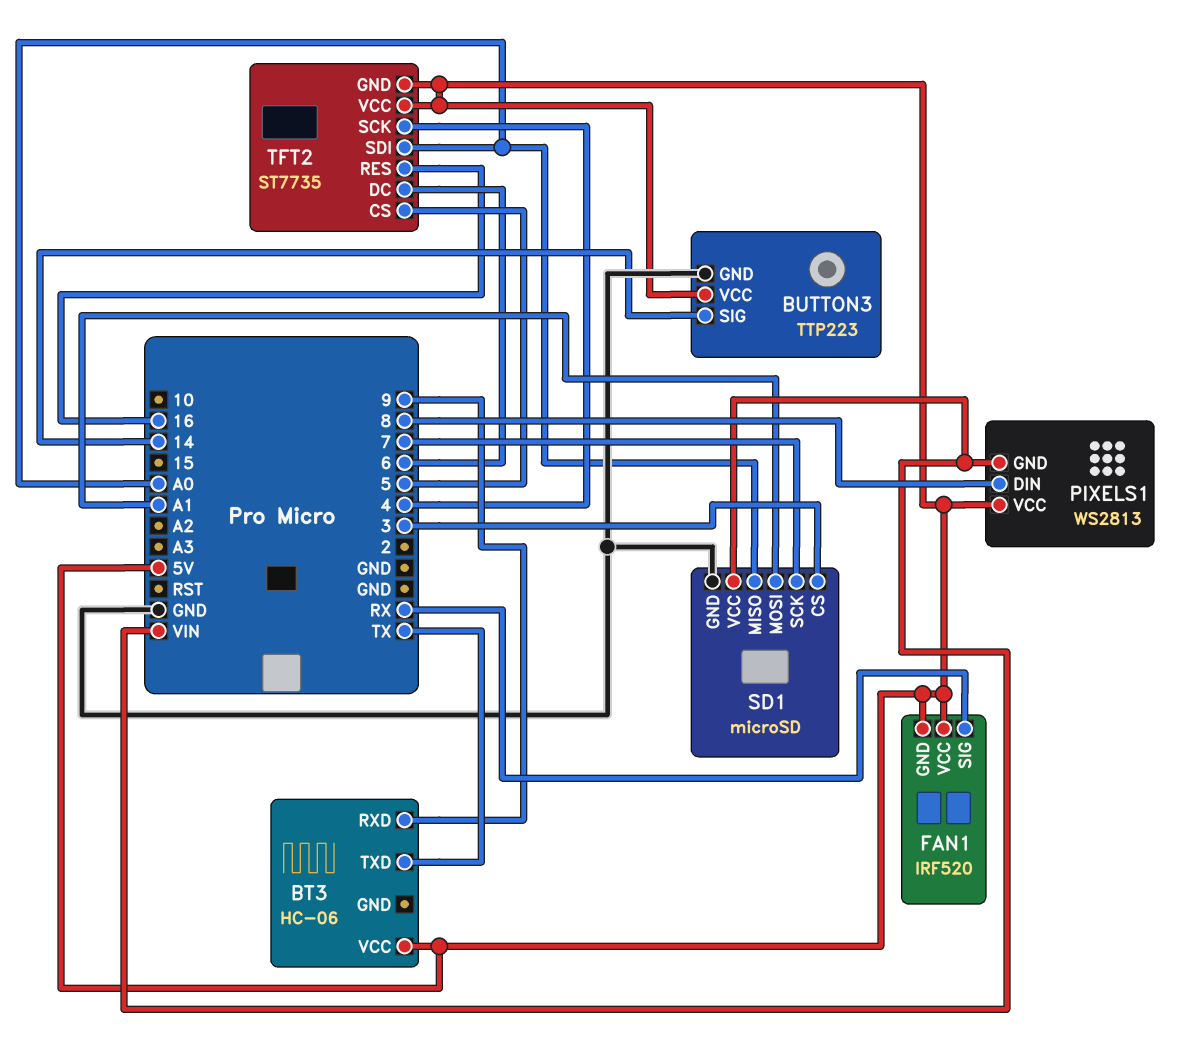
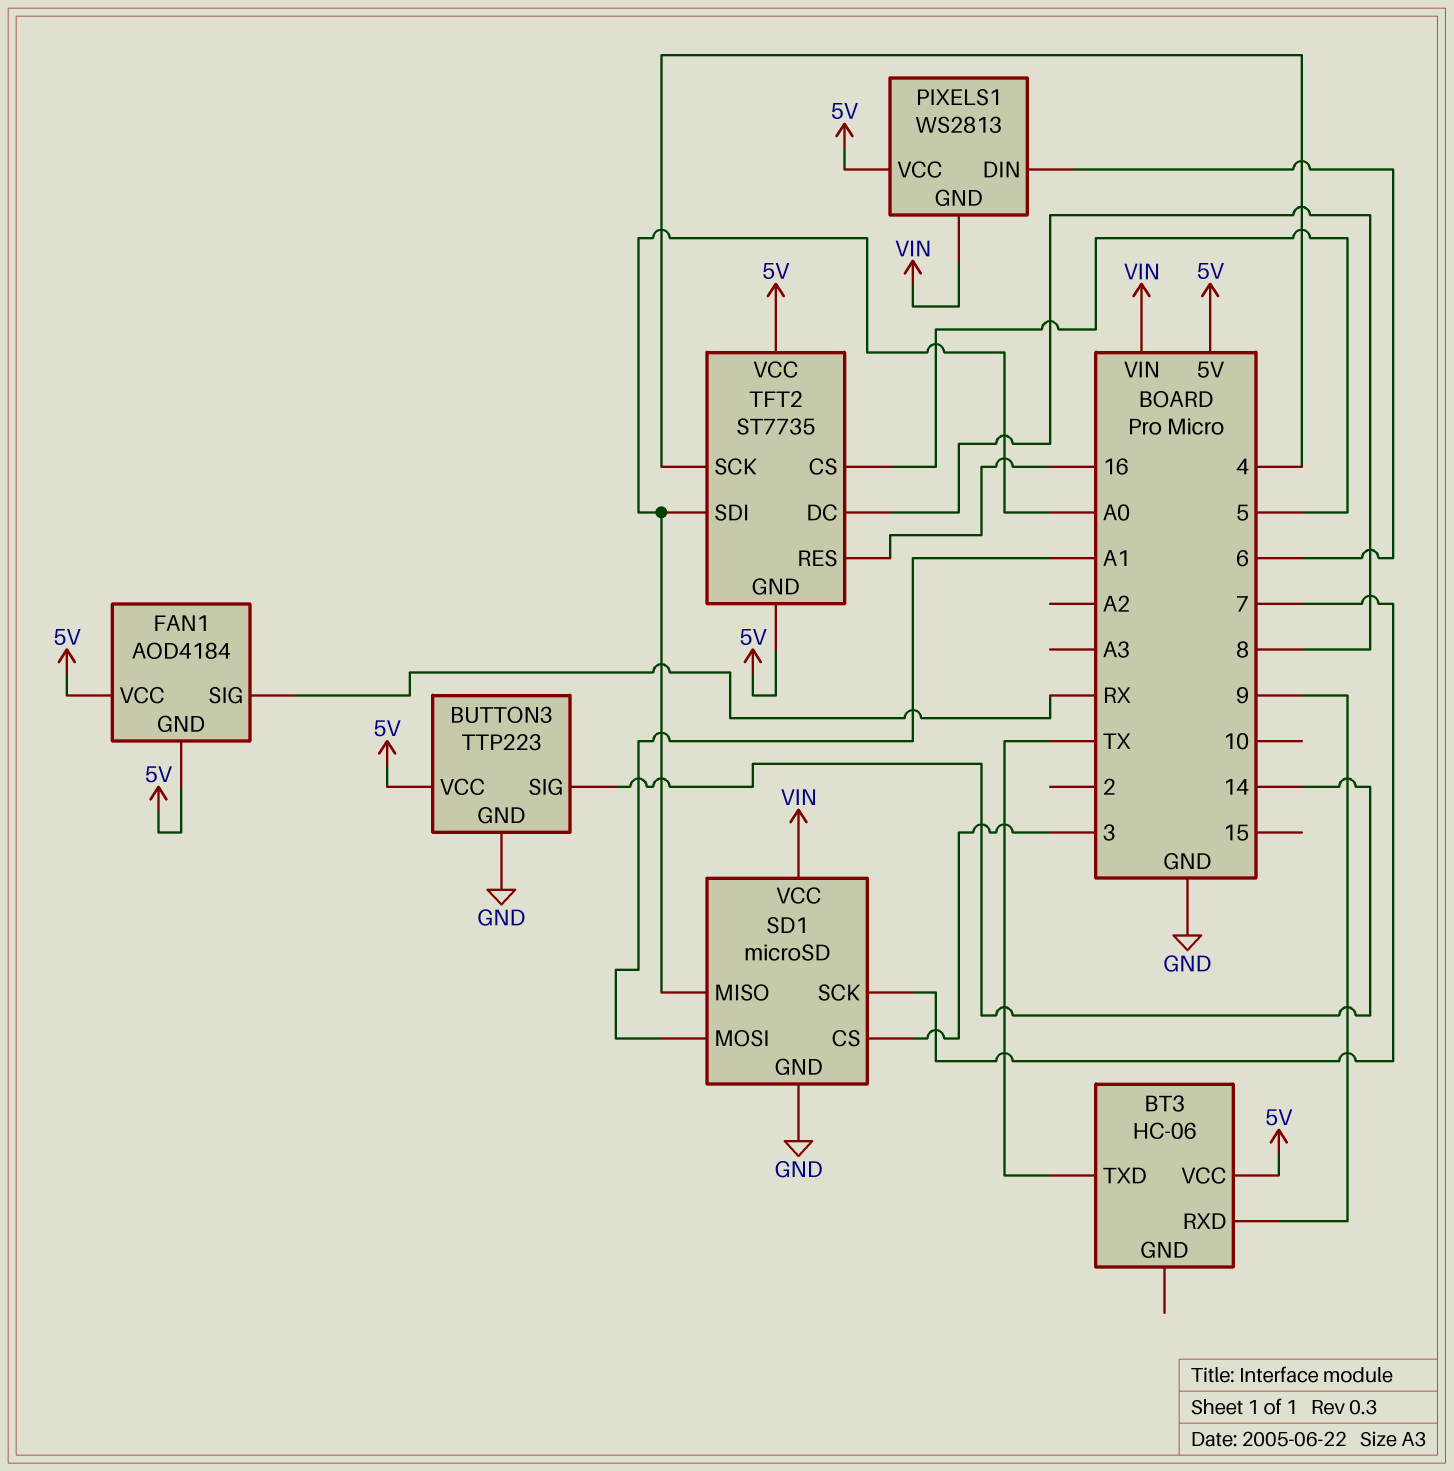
FAN1: IRF520 -> AOD4184
PIXELS1 pin DIN: 8 -> 6
TFT2 pin DC: 6 -> 8

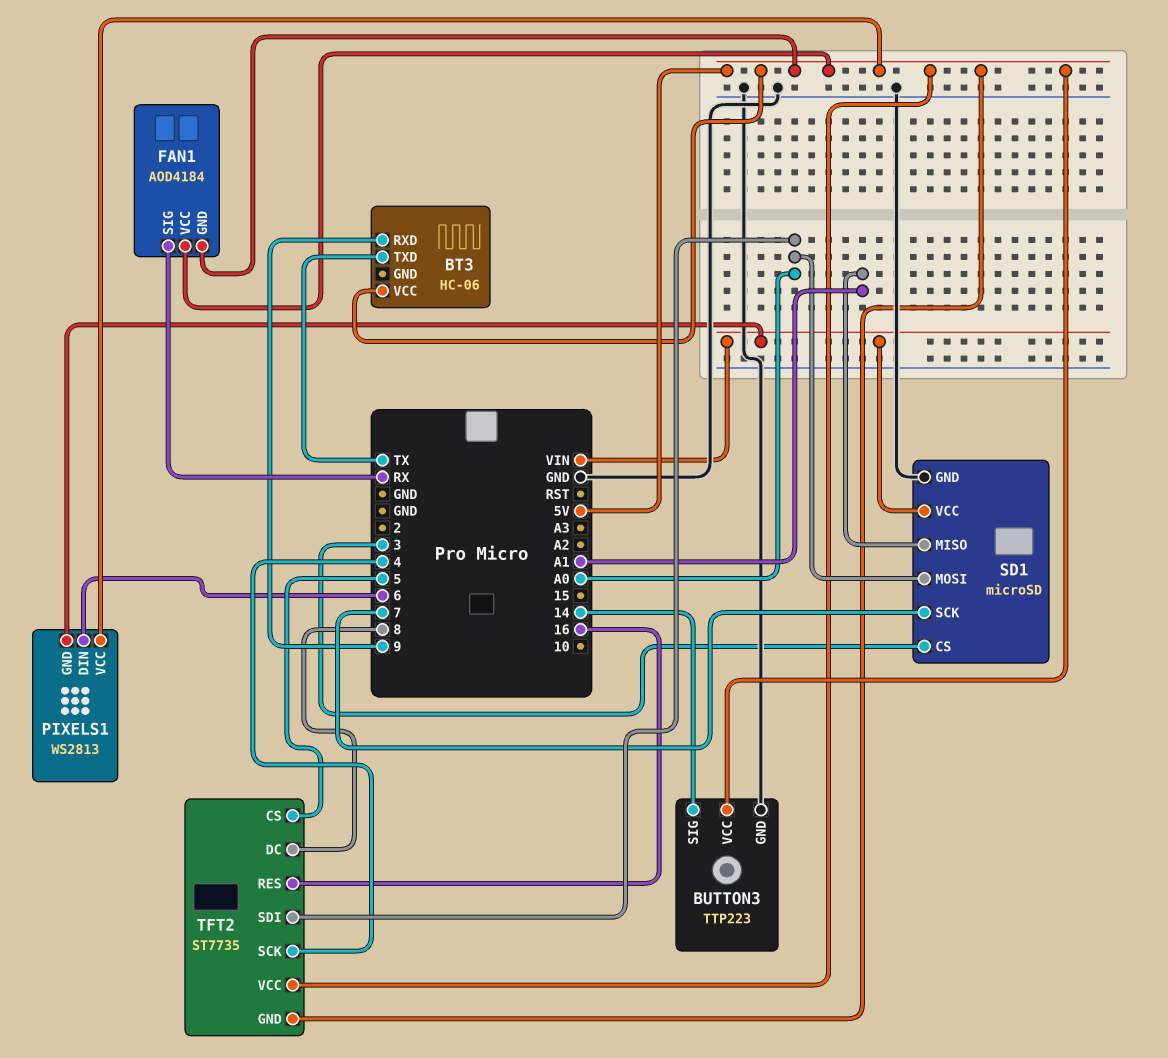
SD1 pin MISO: A0 -> A1
SD1 pin MOSI: A1 -> A0

